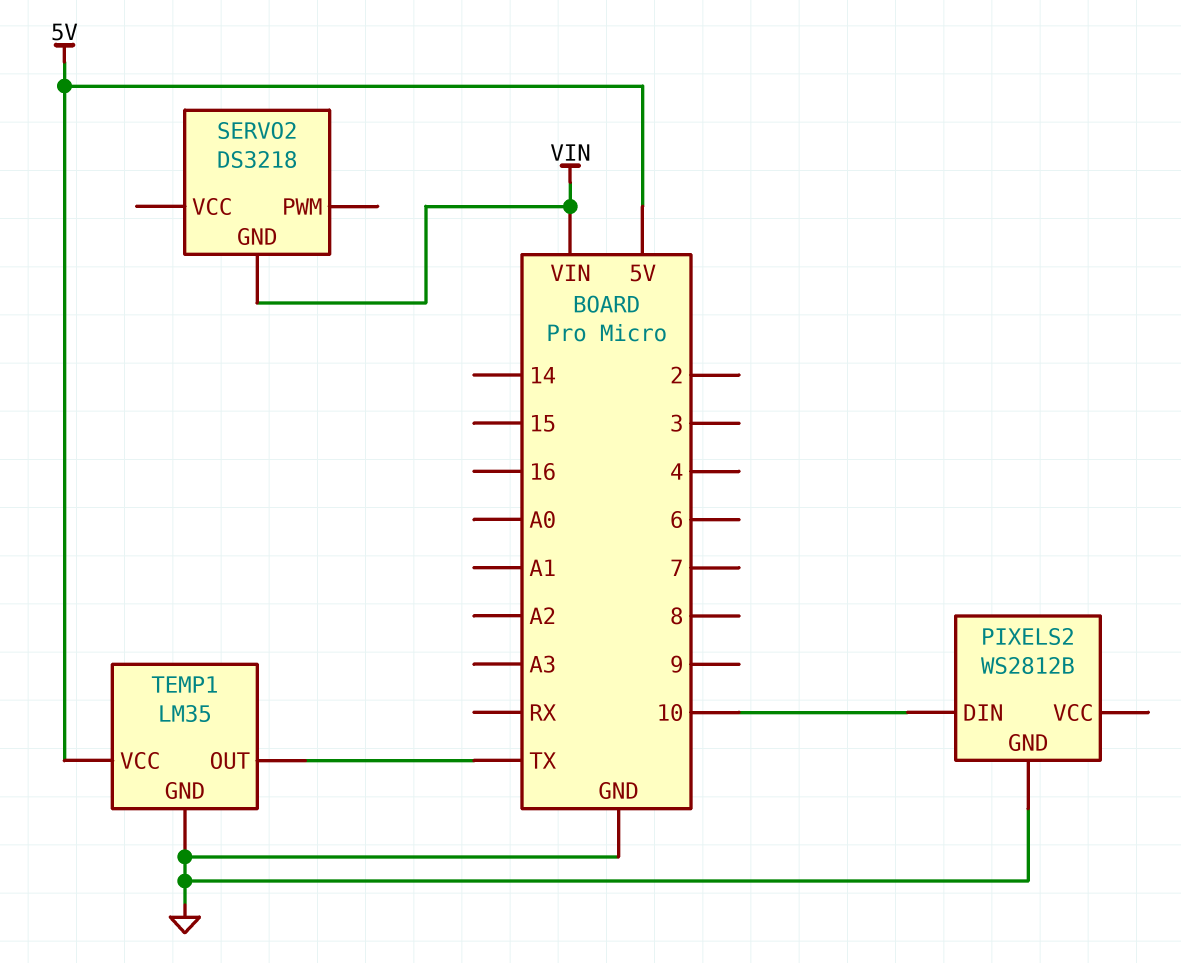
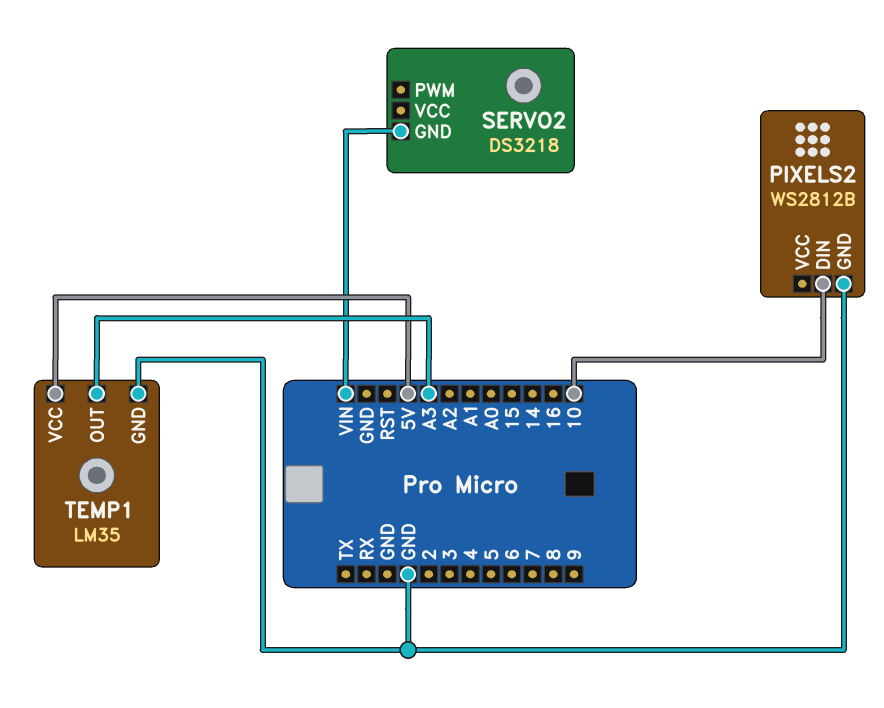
TEMP1 pin OUT: TX -> A3

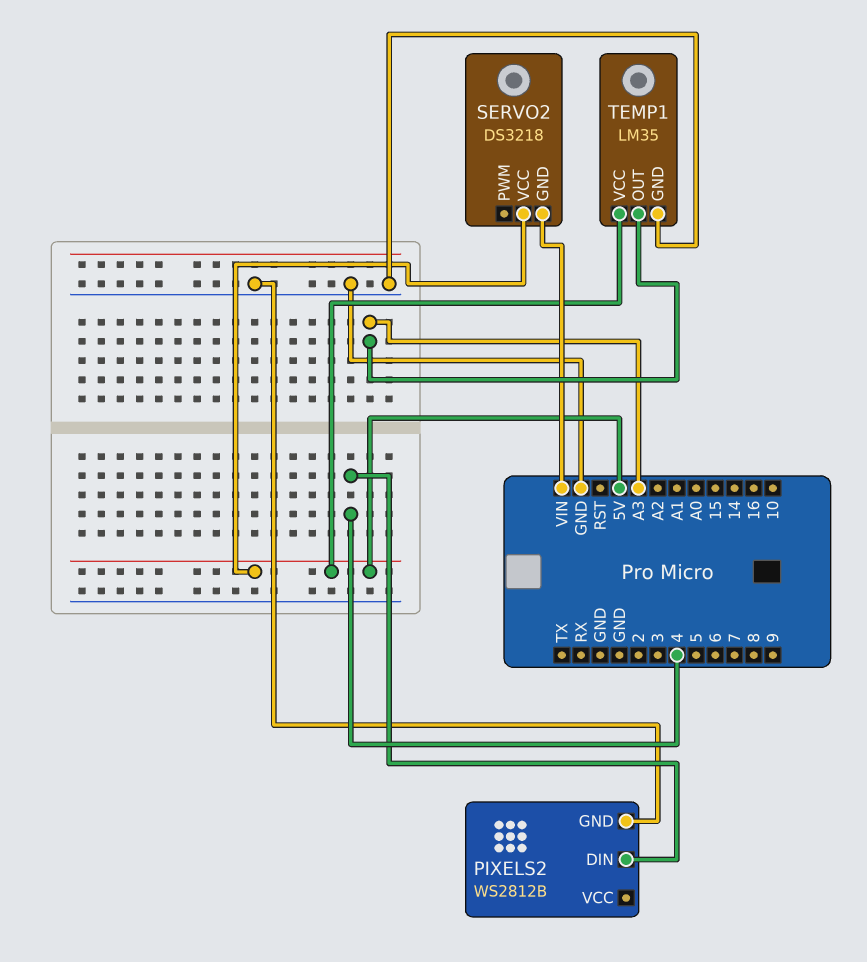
PIXELS2 pin DIN: 10 -> 4
SERVO2 pin VCC: none -> 5V

